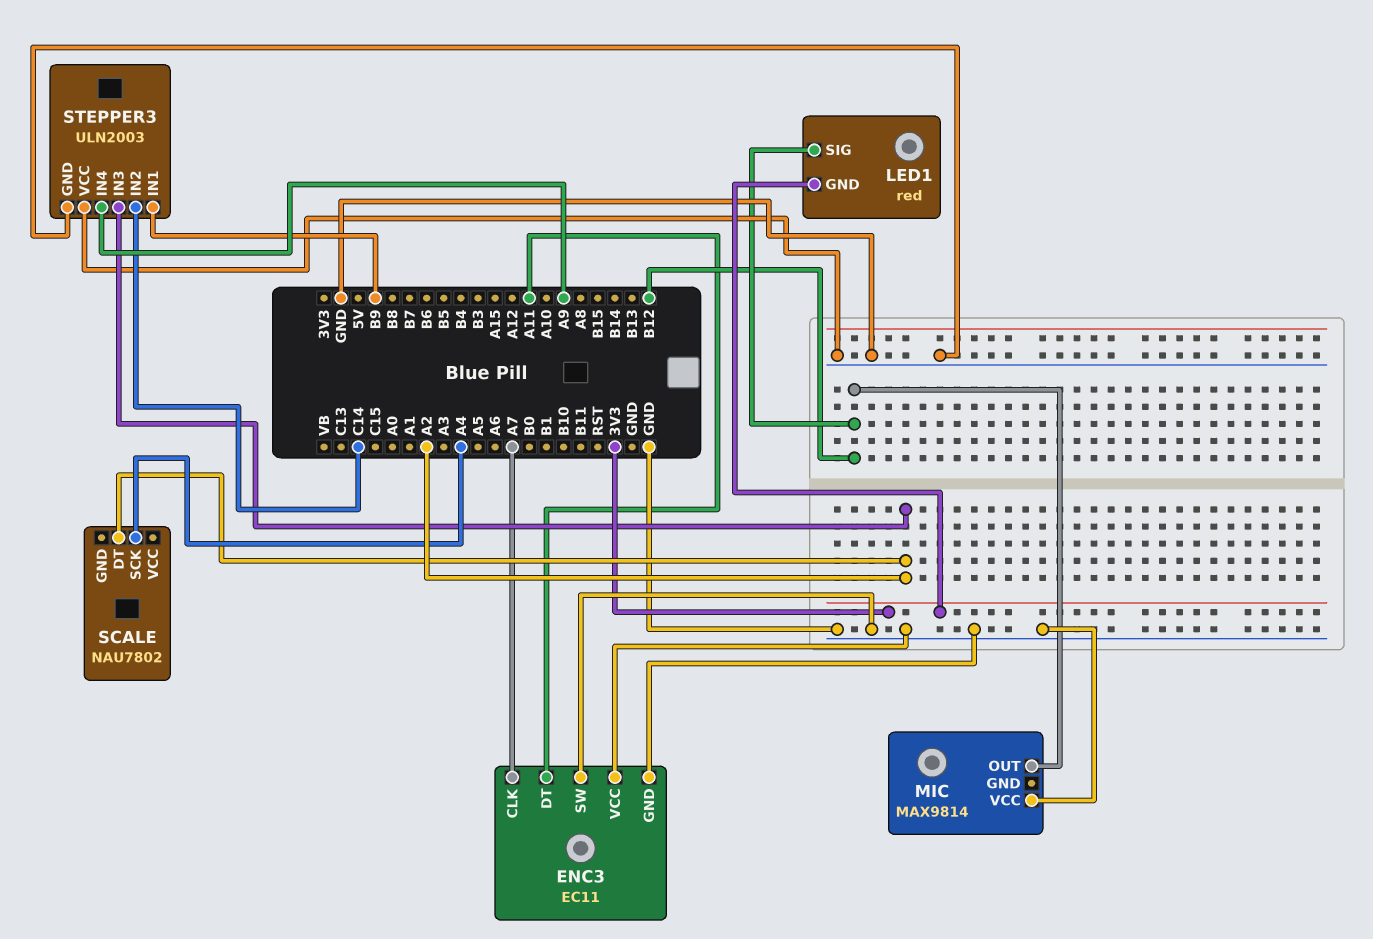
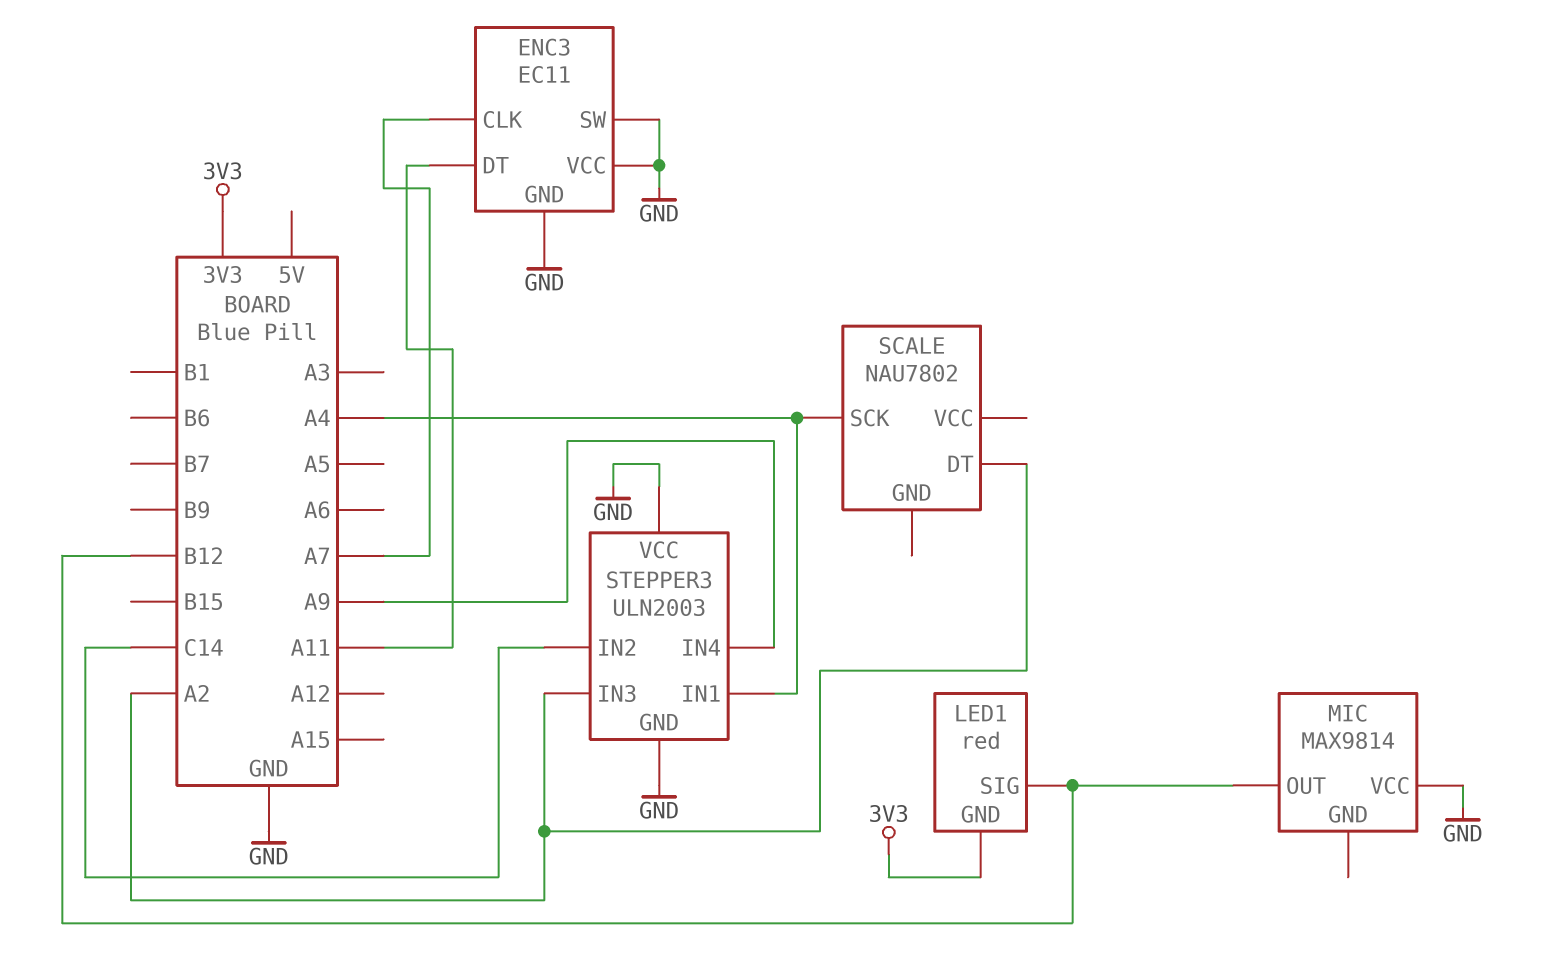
STEPPER3 pin IN1: B9 -> A4

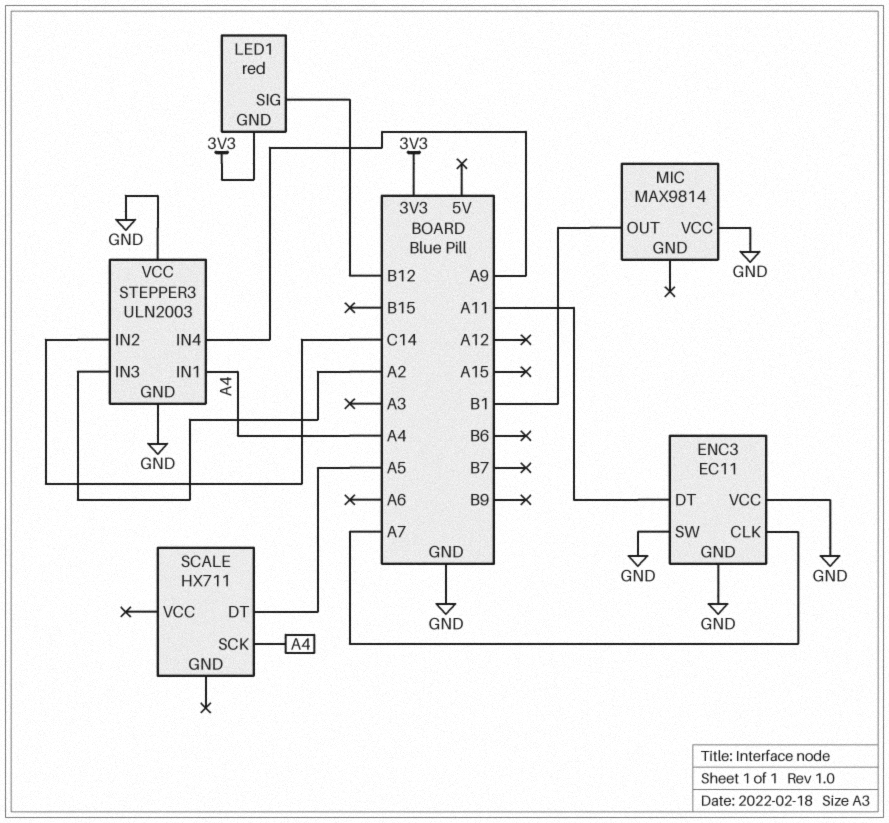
MIC pin OUT: B12 -> B1
SCALE: NAU7802 -> HX711
SCALE pin DT: A2 -> A5

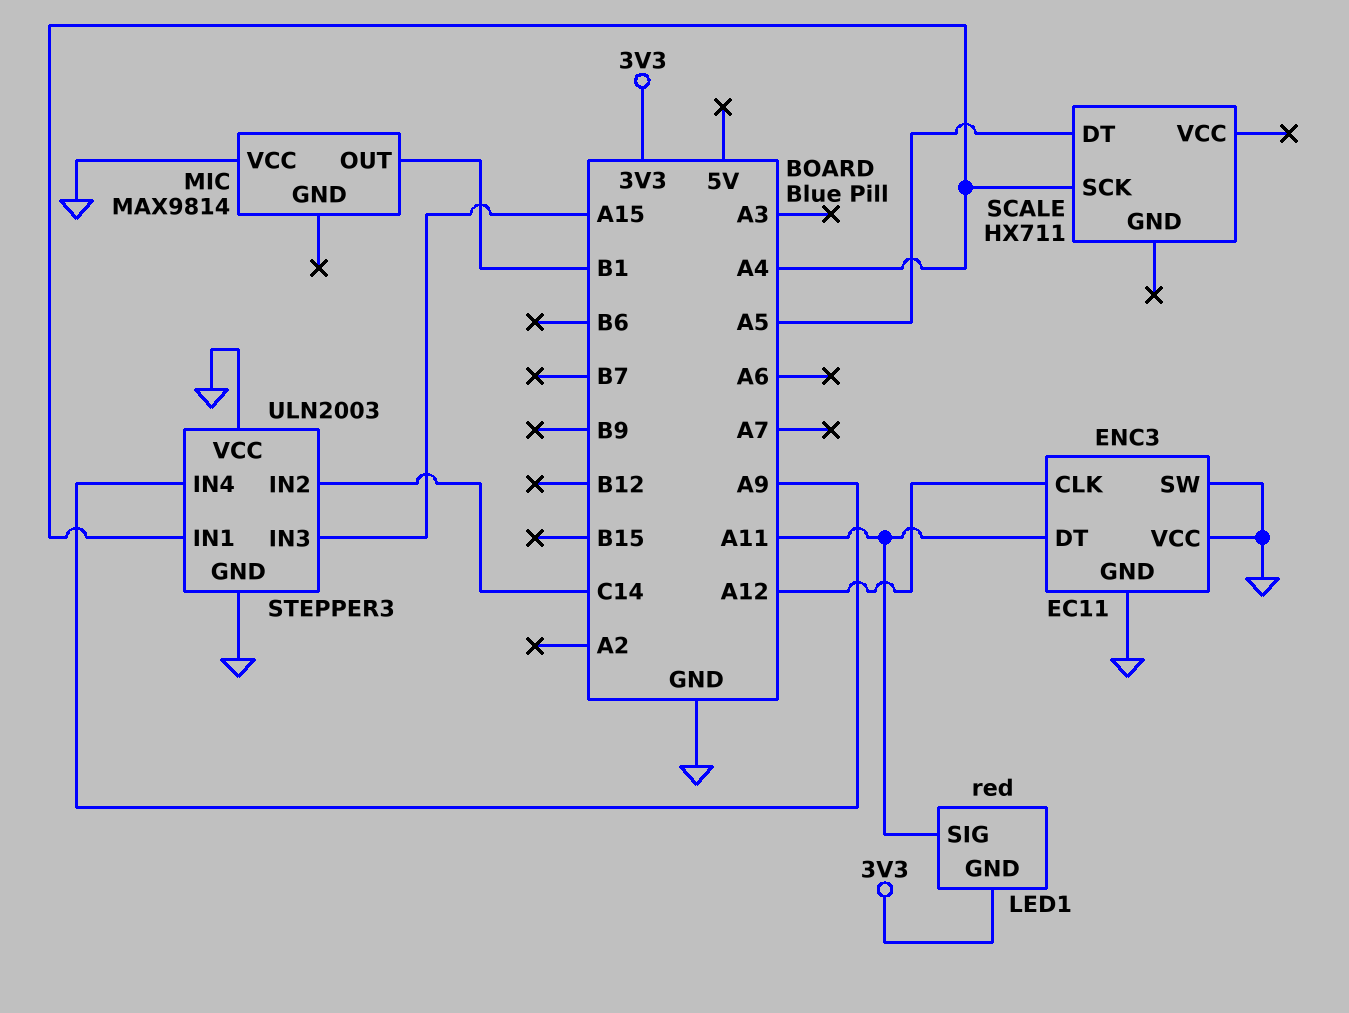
ENC3 pin CLK: A7 -> A12
LED1 pin SIG: B12 -> A11
STEPPER3 pin IN3: A2 -> A15

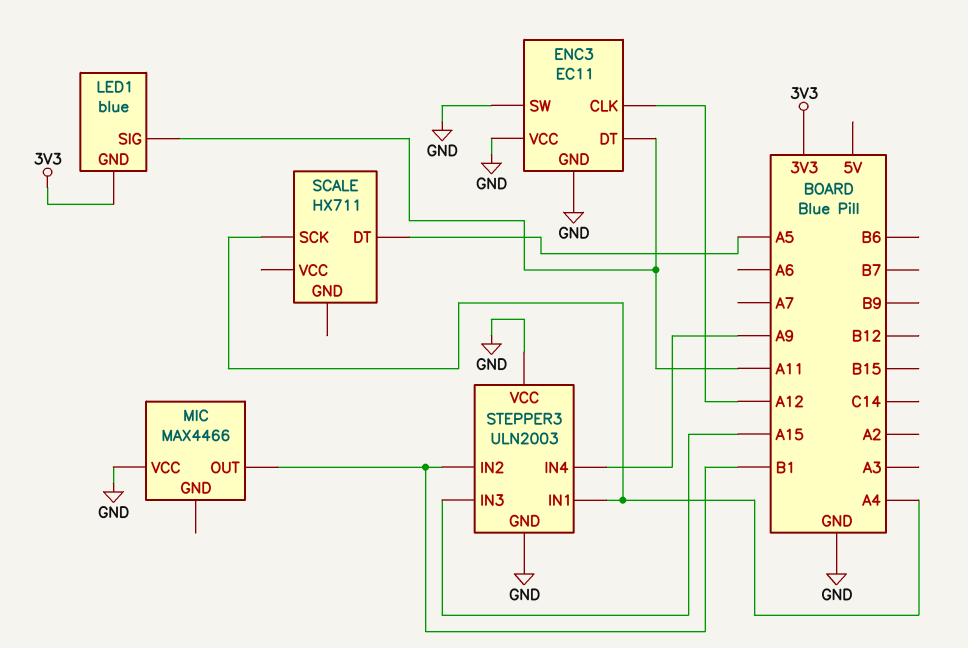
LED1: red -> blue
MIC: MAX9814 -> MAX4466
STEPPER3 pin IN2: C14 -> B1

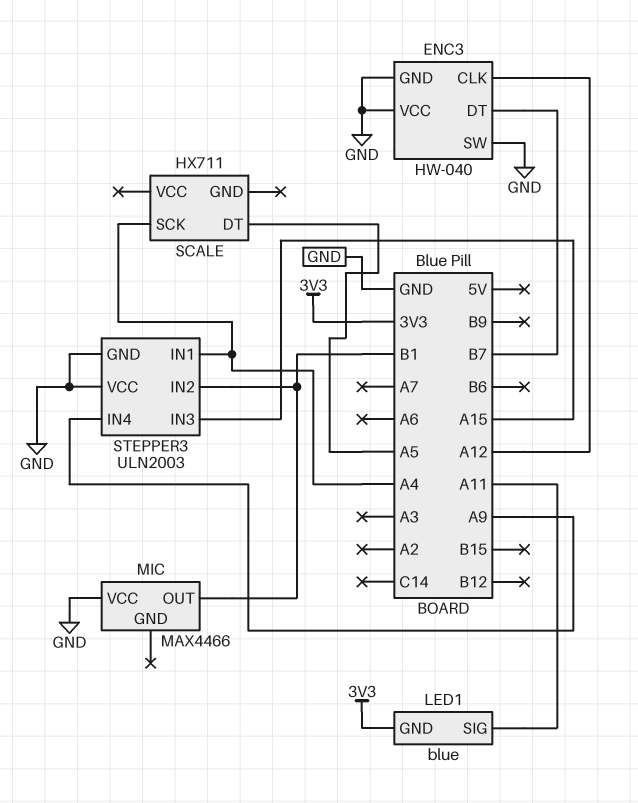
ENC3: EC11 -> HW-040
ENC3 pin DT: A11 -> B7

